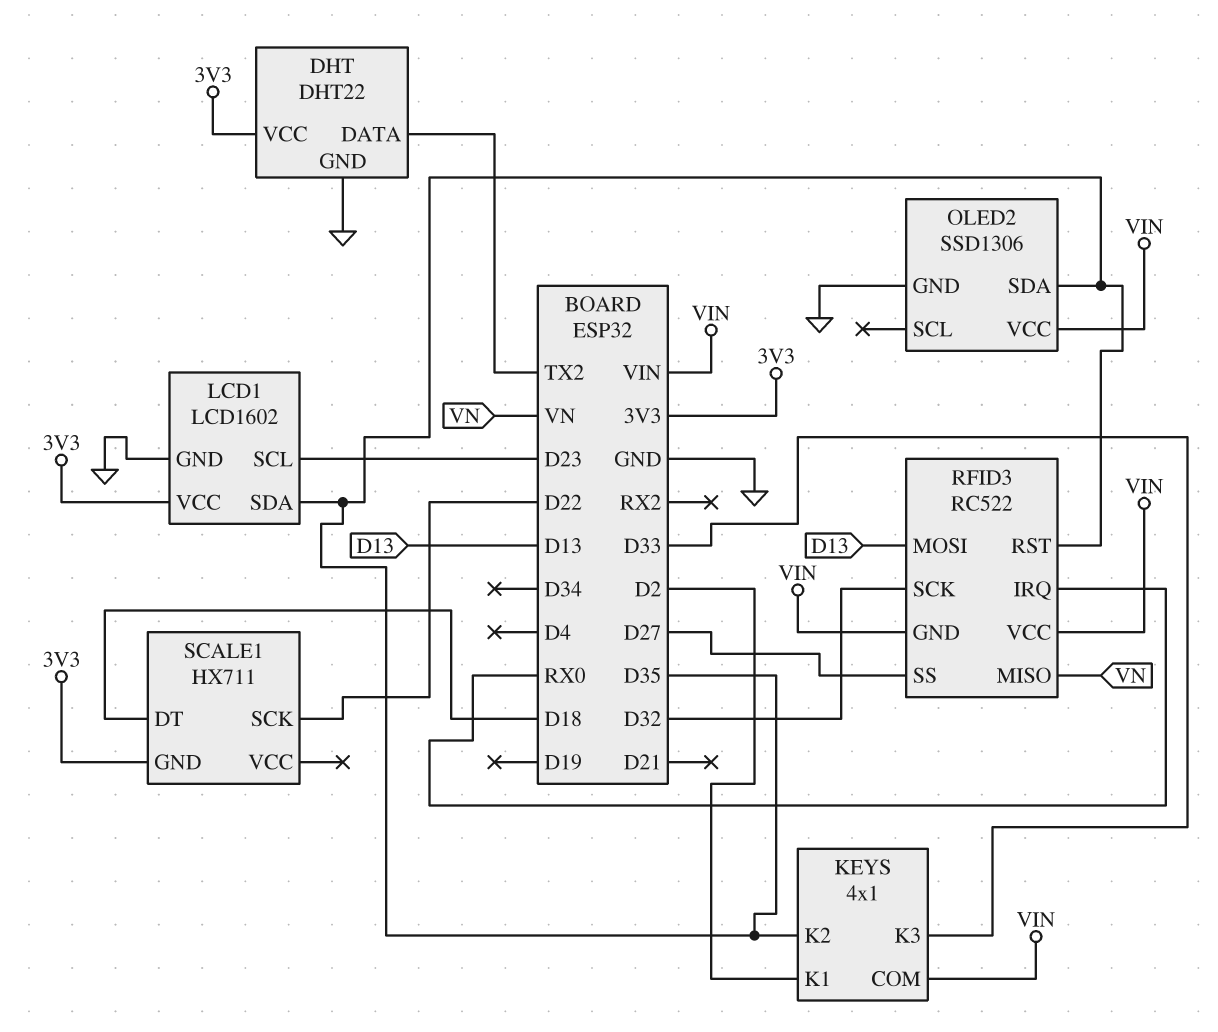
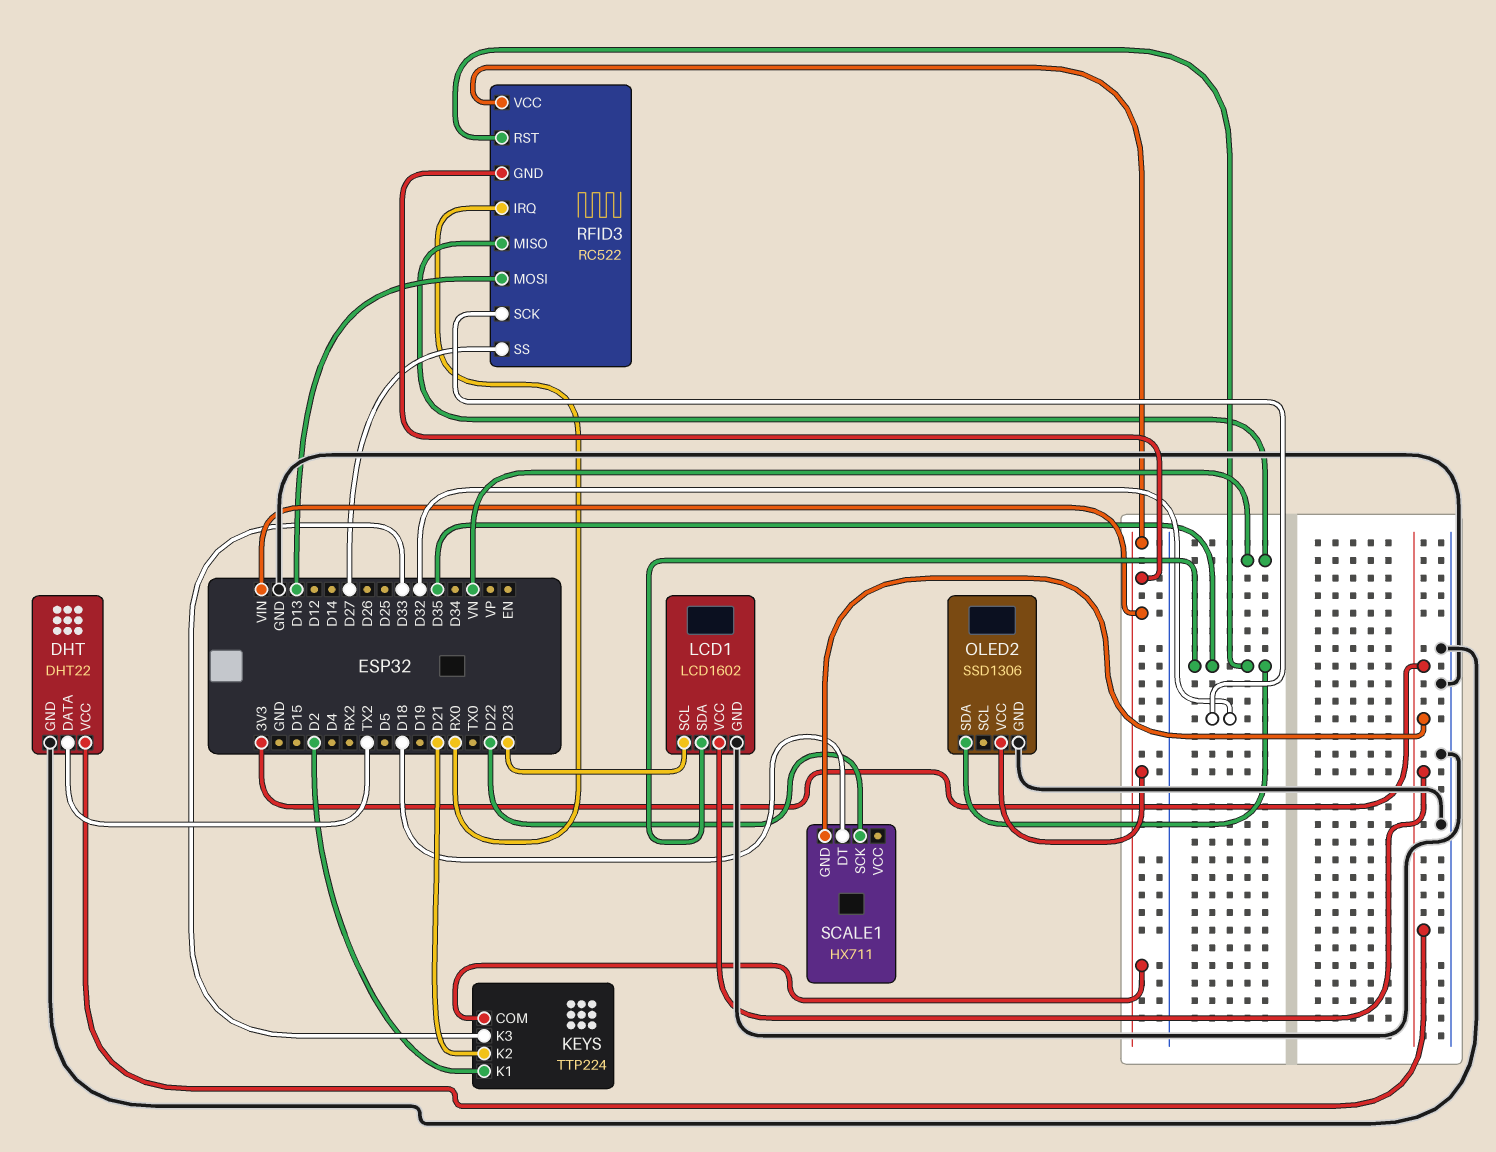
KEYS: 4x1 -> TTP224
KEYS pin K2: D35 -> D21

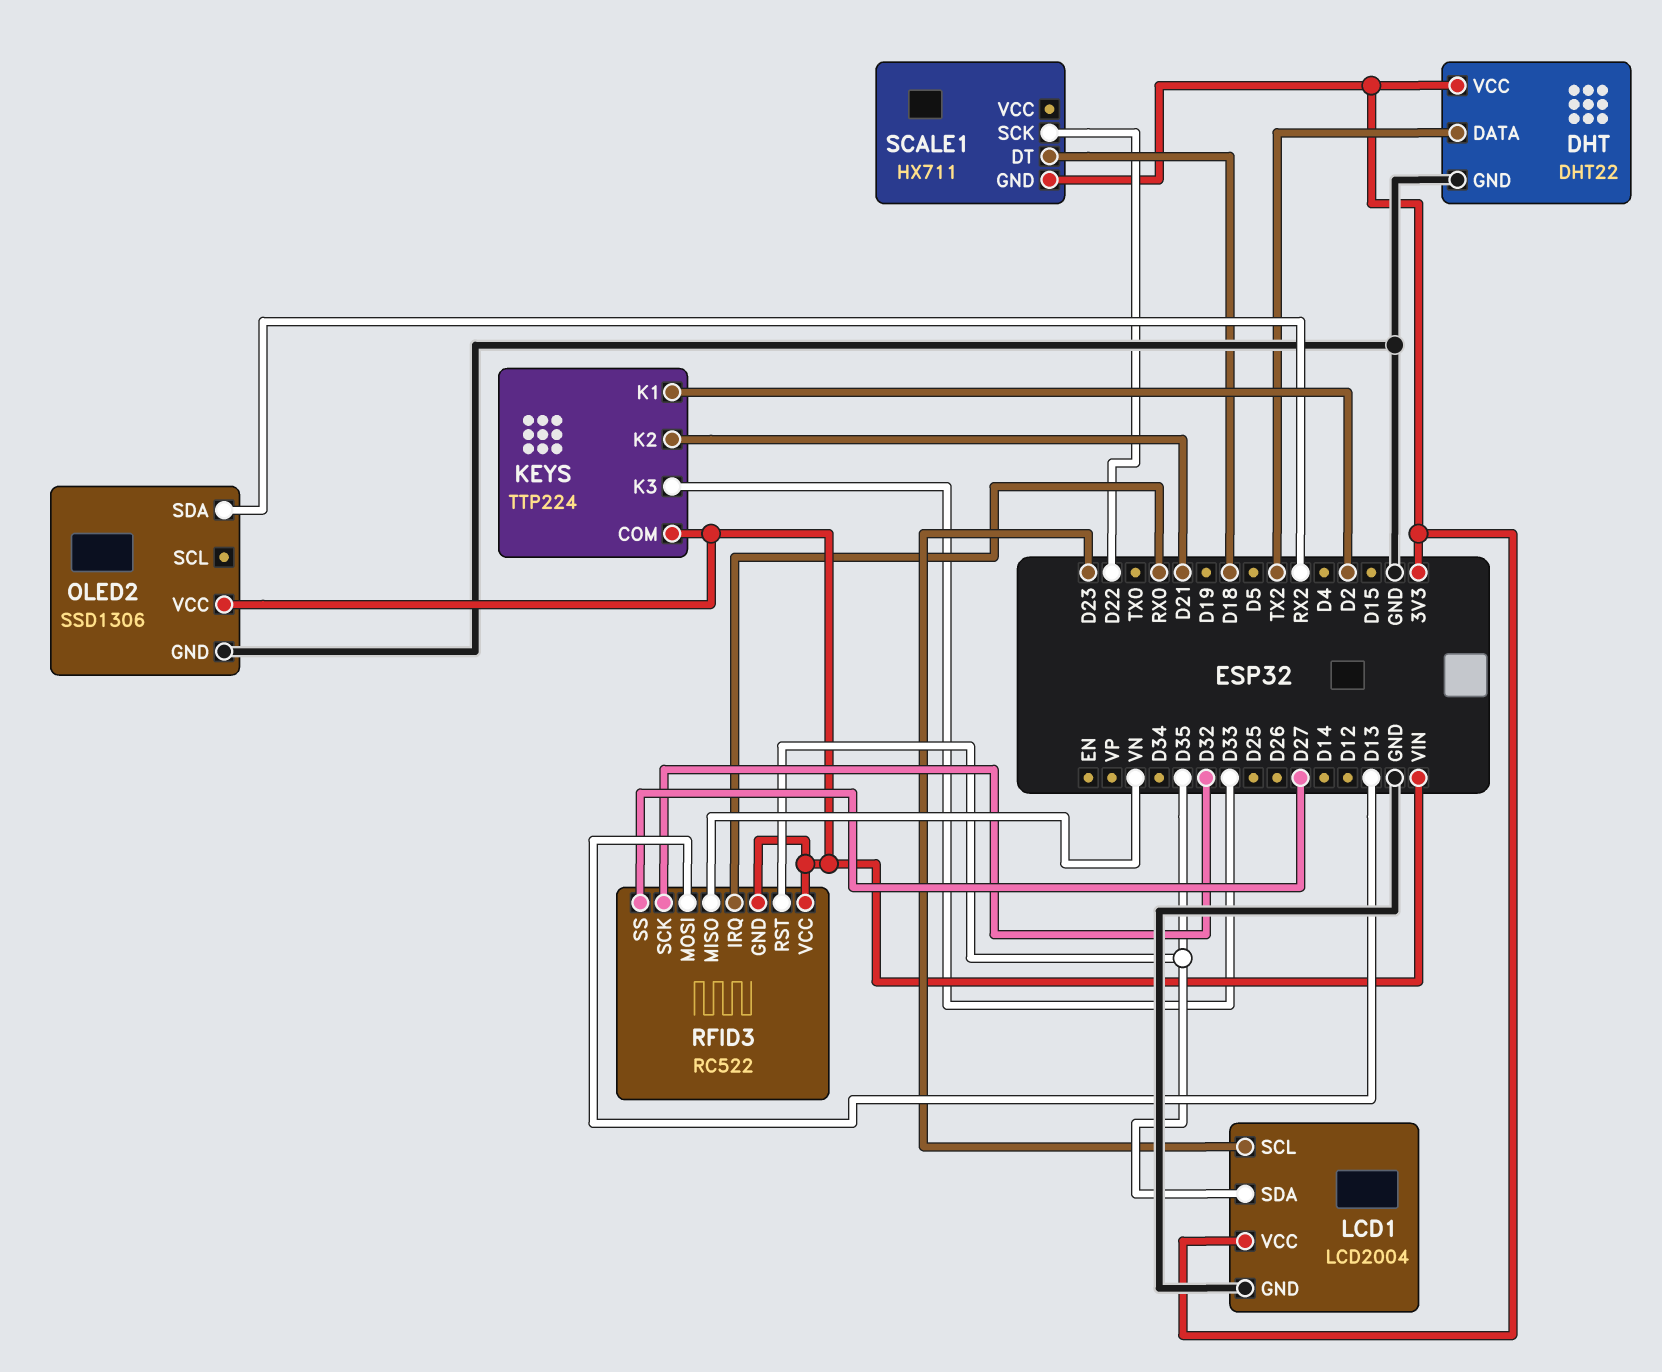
LCD1: LCD1602 -> LCD2004
OLED2 pin SDA: D35 -> RX2

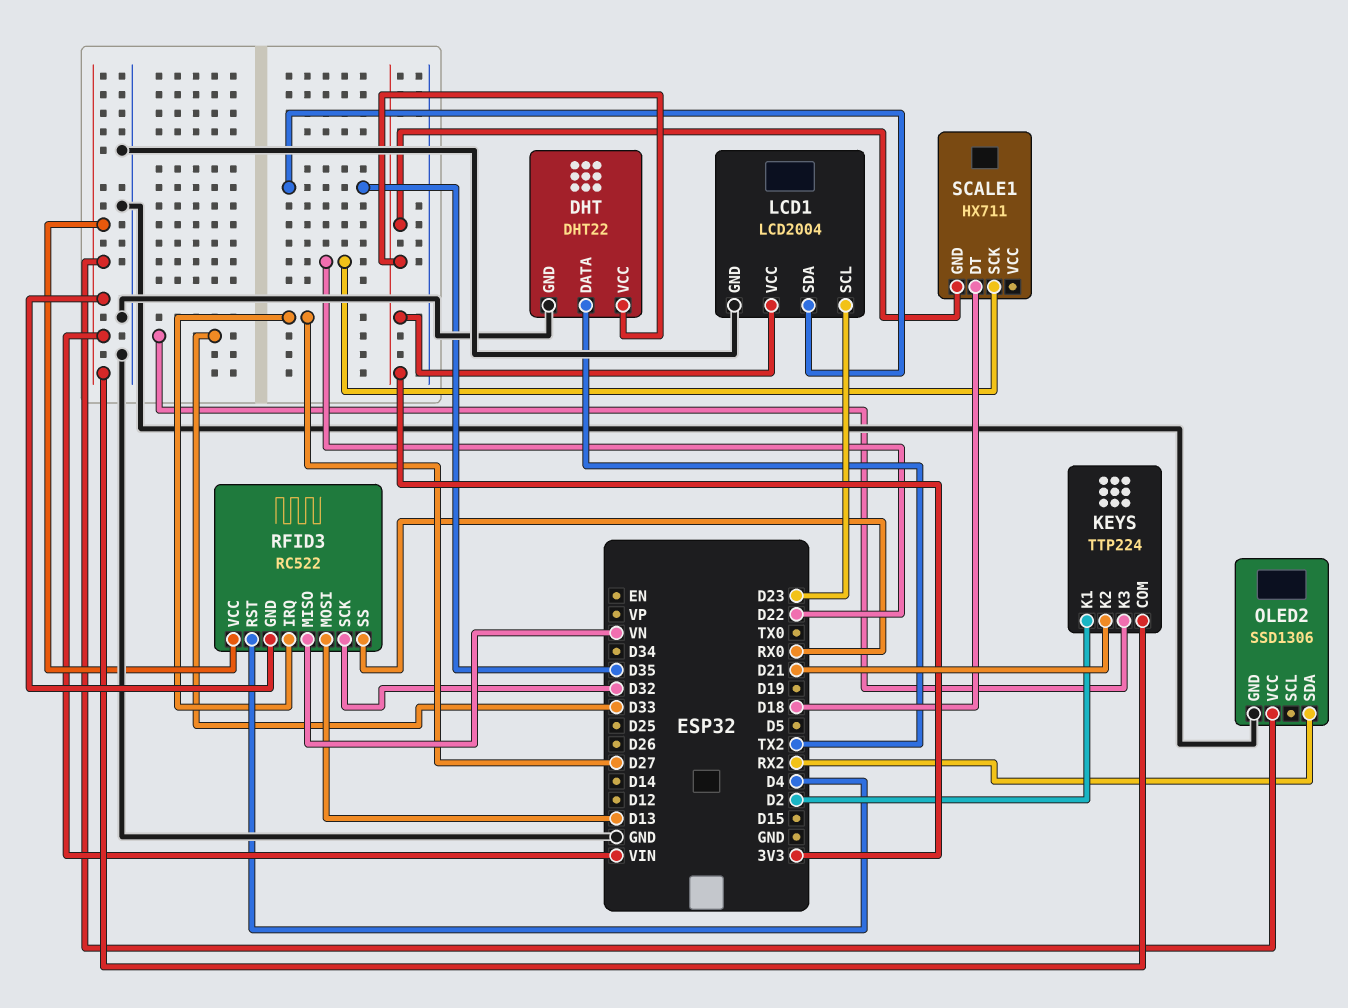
RFID3 pin IRQ: RX0 -> D27
RFID3 pin RST: D35 -> D4
RFID3 pin SS: D27 -> RX0

